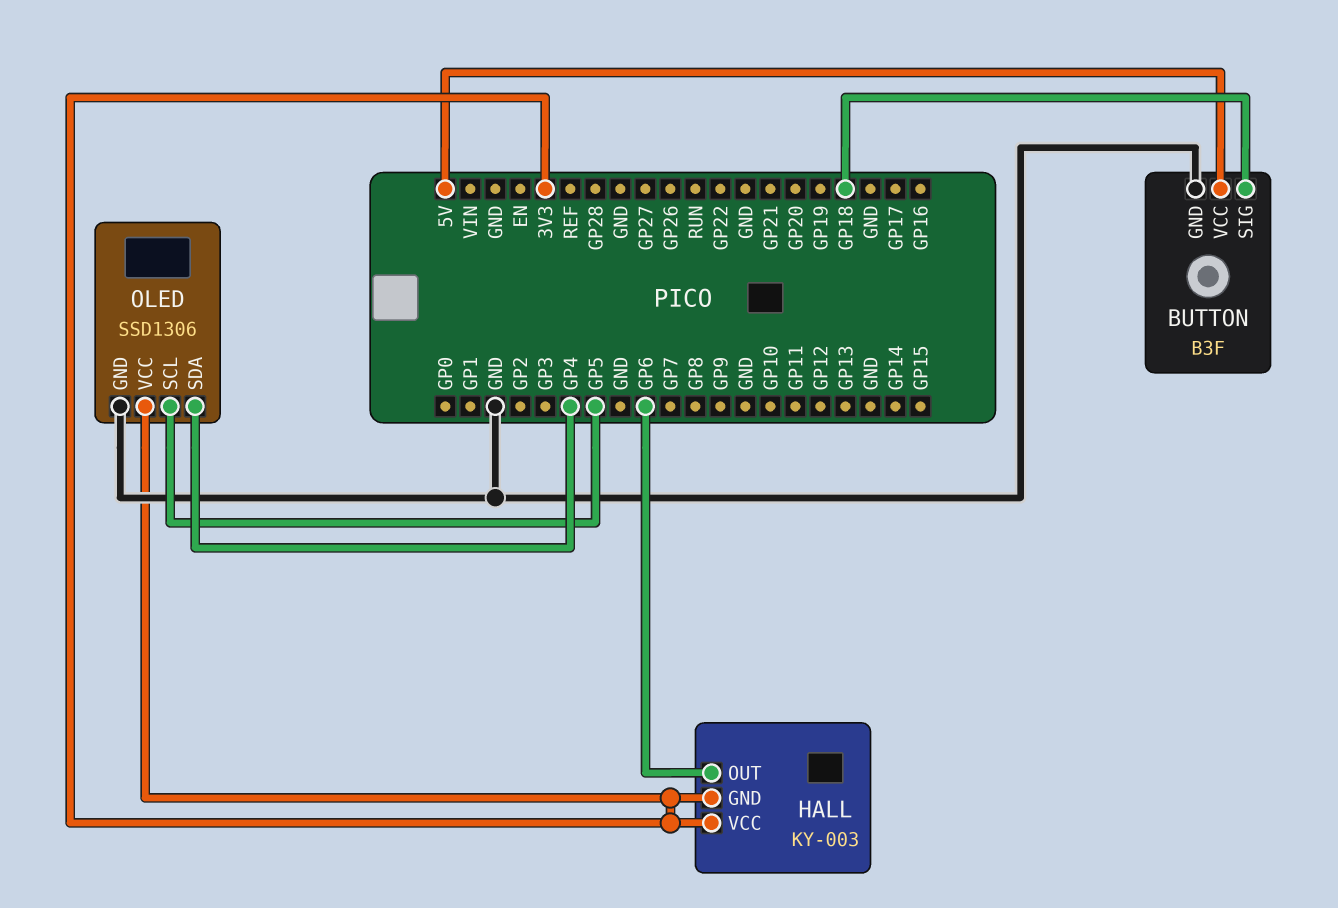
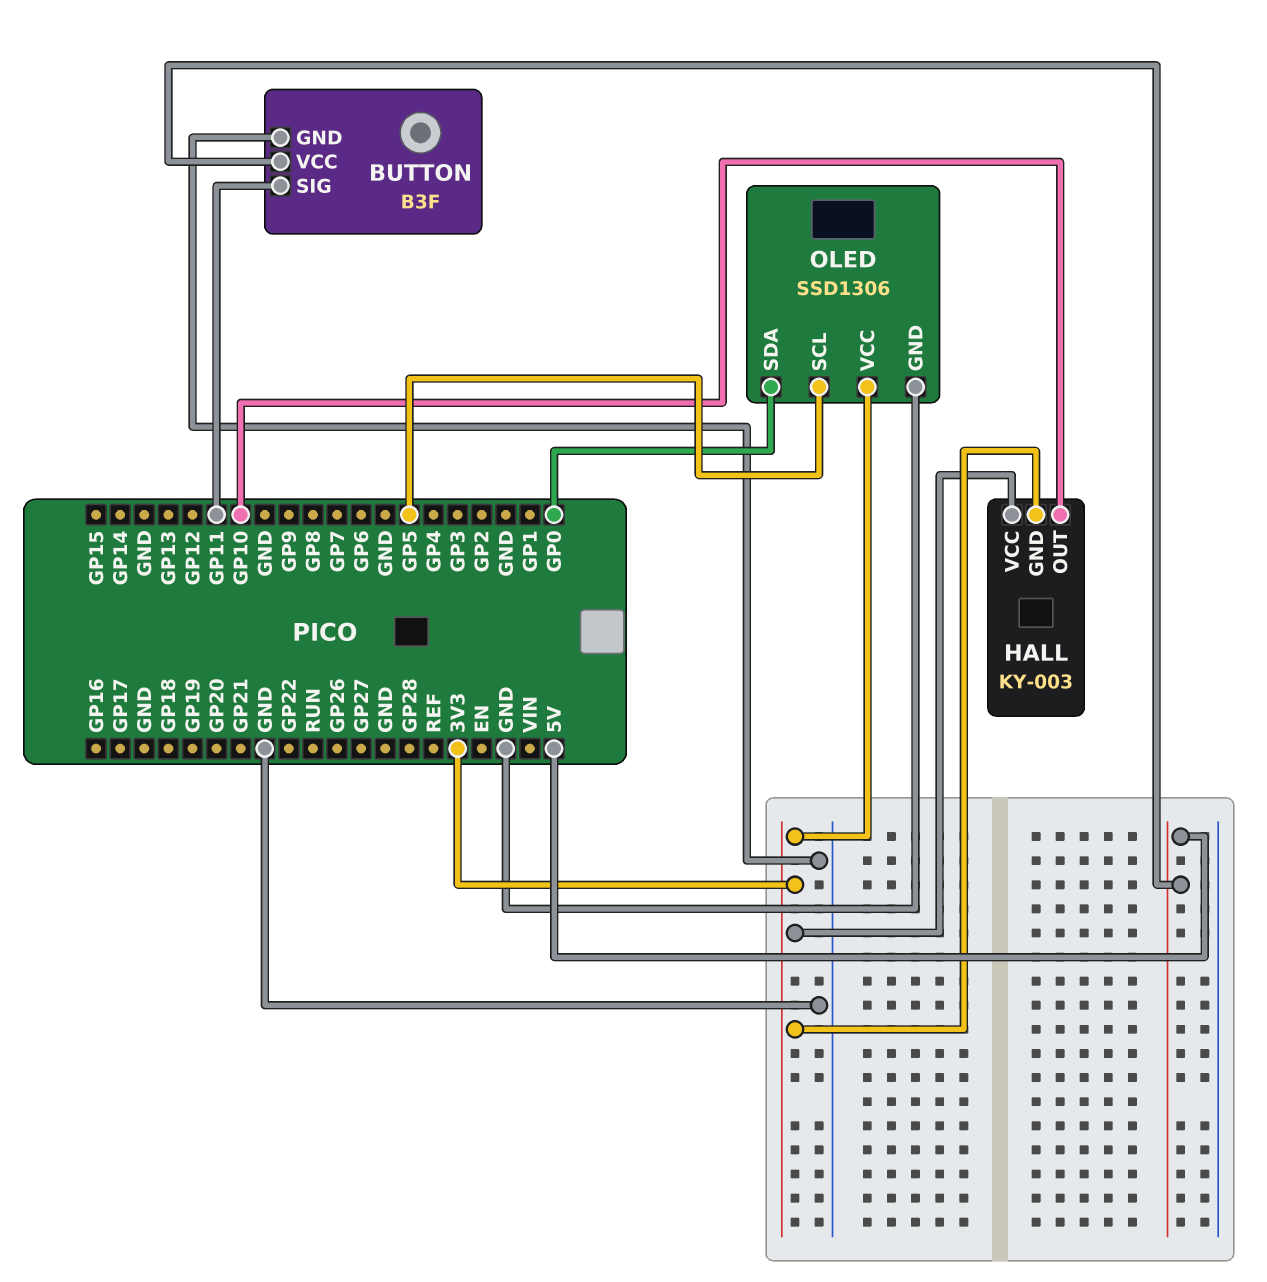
BUTTON pin SIG: GP18 -> GP11
HALL pin OUT: GP6 -> GP10
OLED pin SDA: GP4 -> GP0

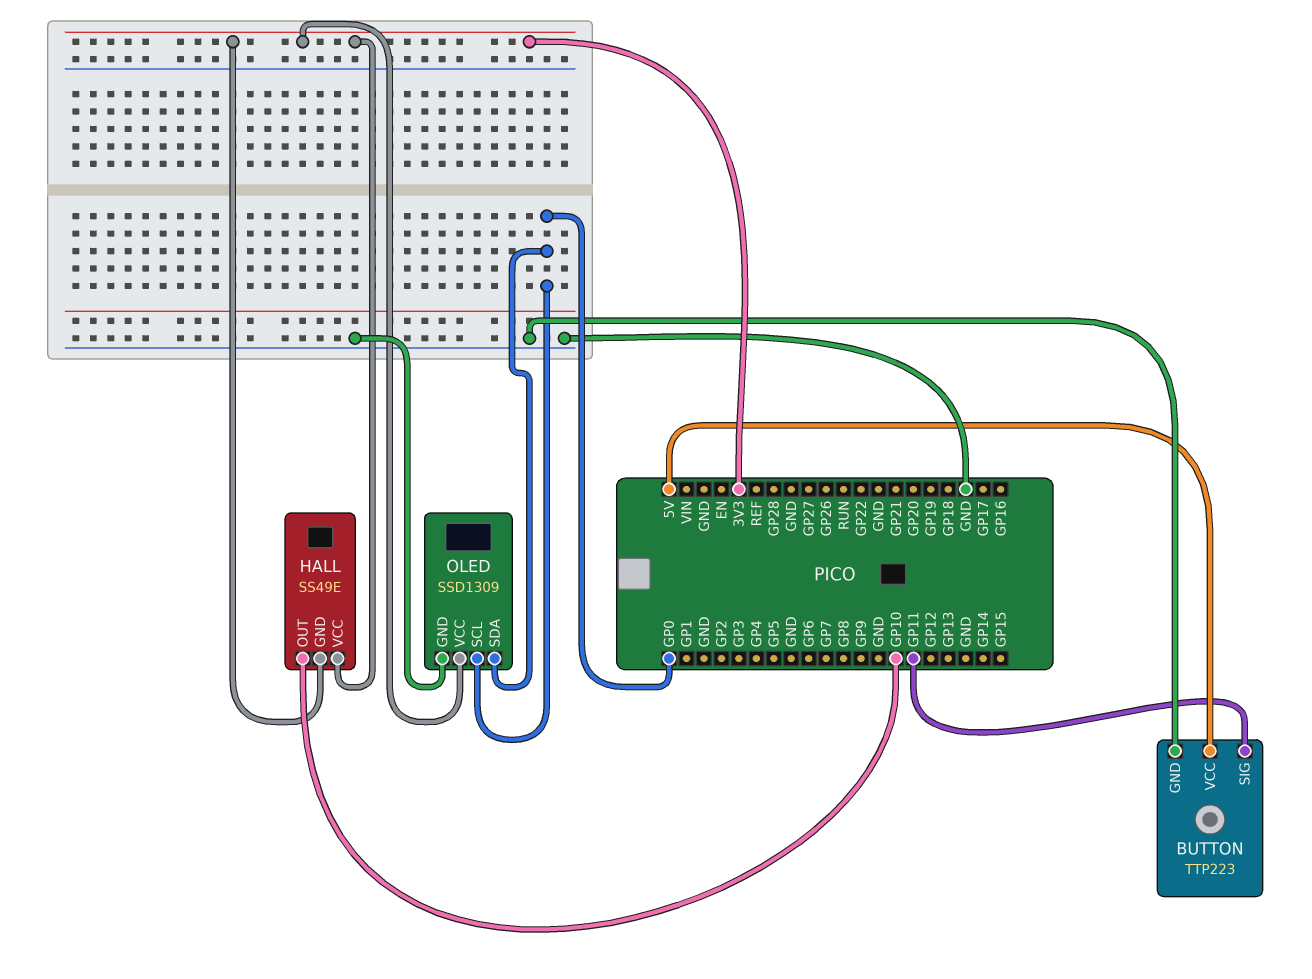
BUTTON: B3F -> TTP223
HALL: KY-003 -> SS49E
OLED: SSD1306 -> SSD1309
OLED pin SCL: GP5 -> GP0

